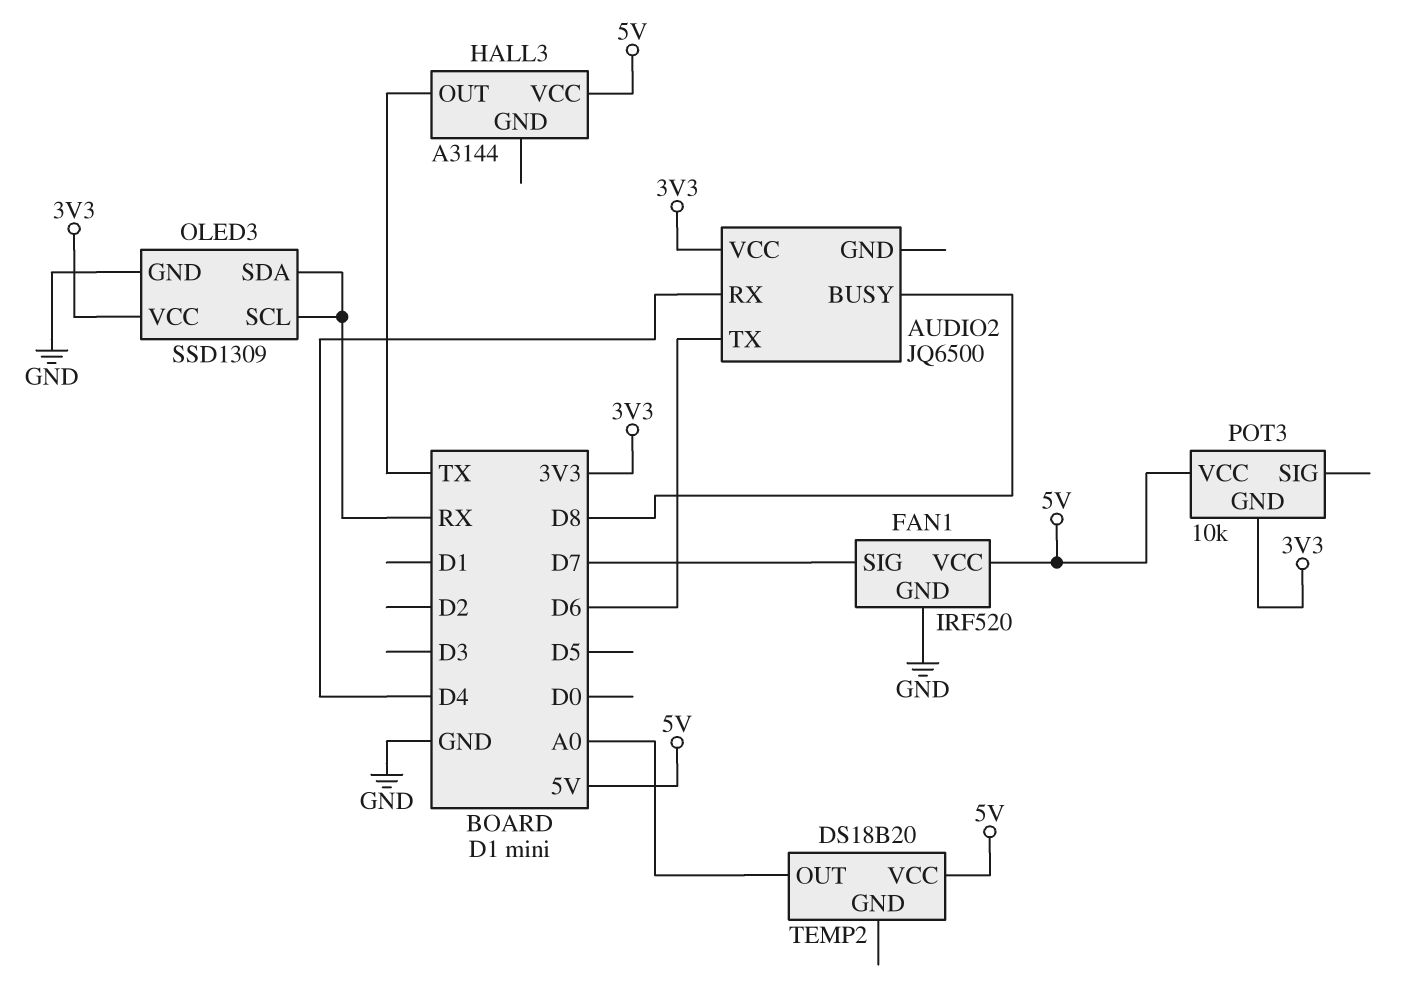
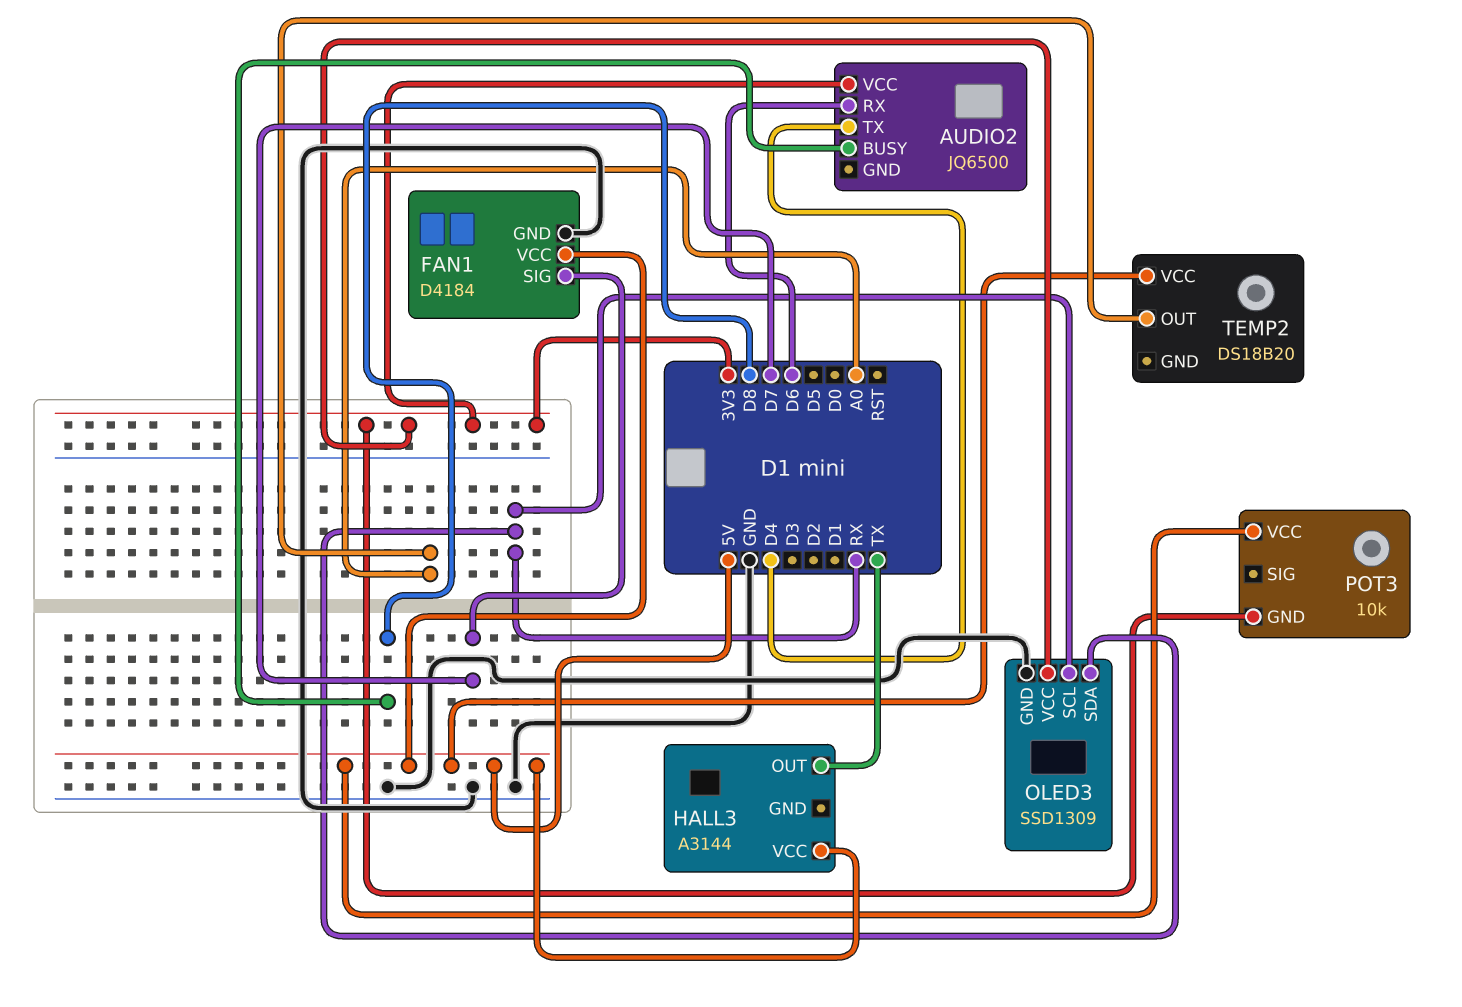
AUDIO2 pin RX: D4 -> D6
AUDIO2 pin TX: D6 -> D4
FAN1: IRF520 -> D4184

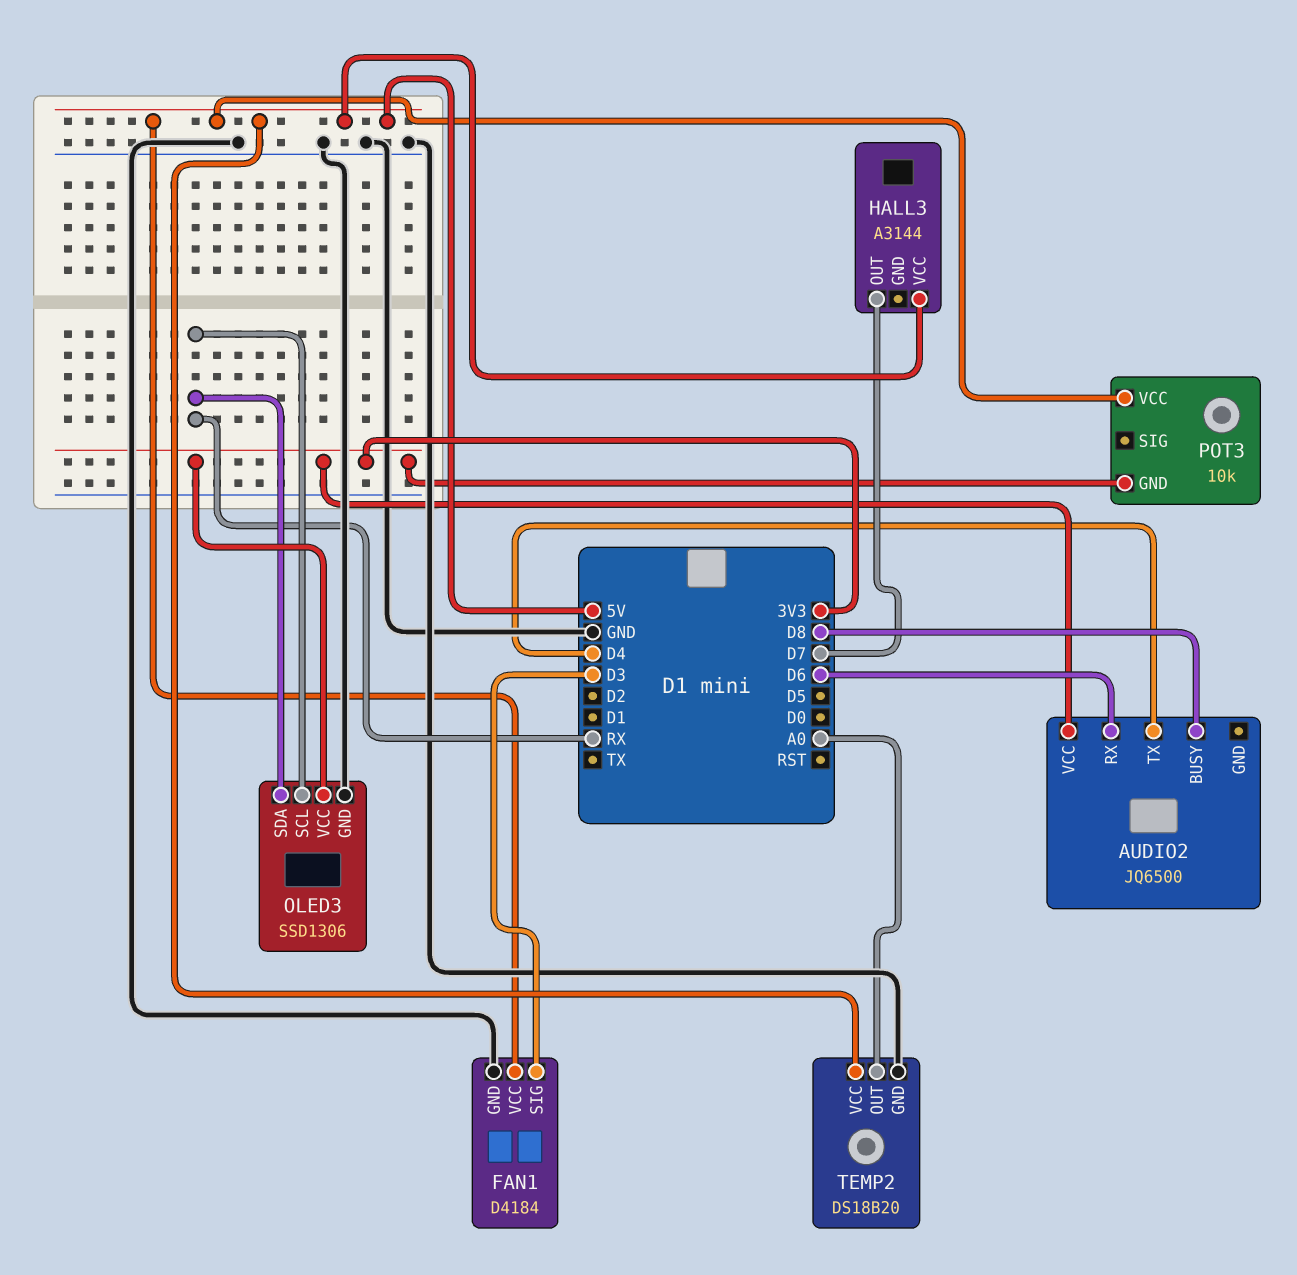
FAN1 pin SIG: D7 -> D3
HALL3 pin OUT: TX -> D7
OLED3: SSD1309 -> SSD1306
TEMP2 pin GND: none -> GND

